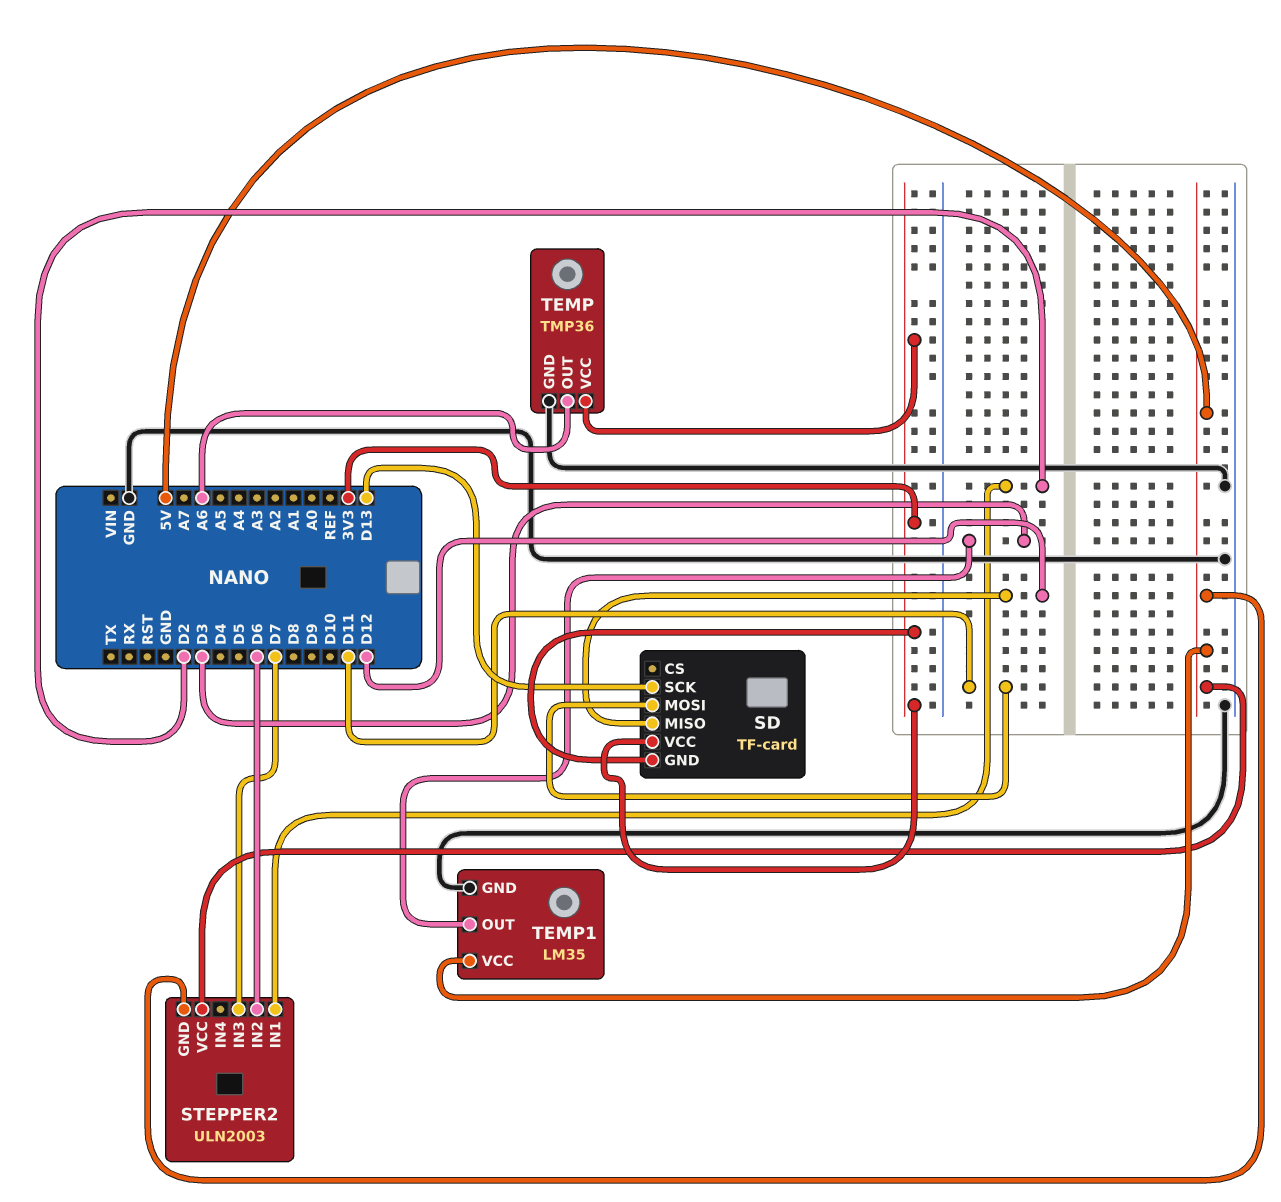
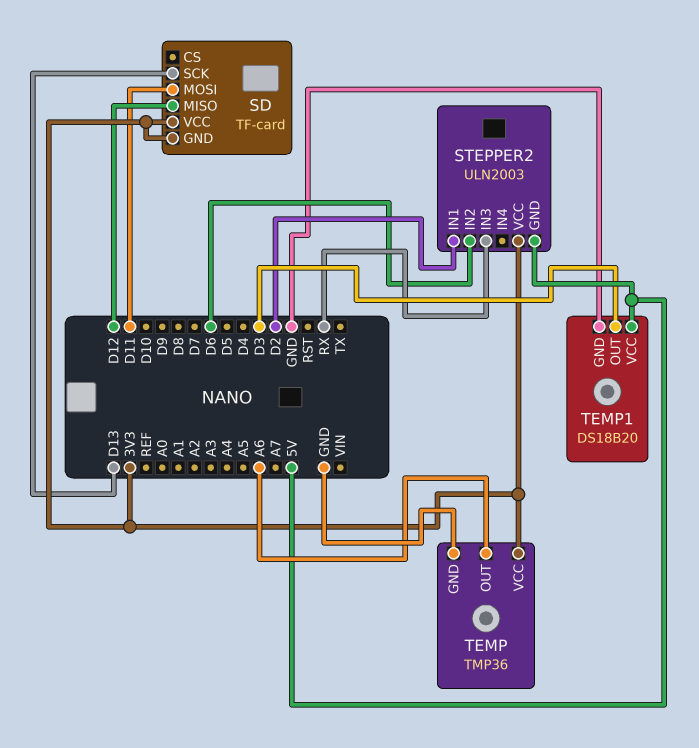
STEPPER2 pin IN3: D7 -> RX
STEPPER2 pin VCC: 5V -> 3V3
TEMP1: LM35 -> DS18B20

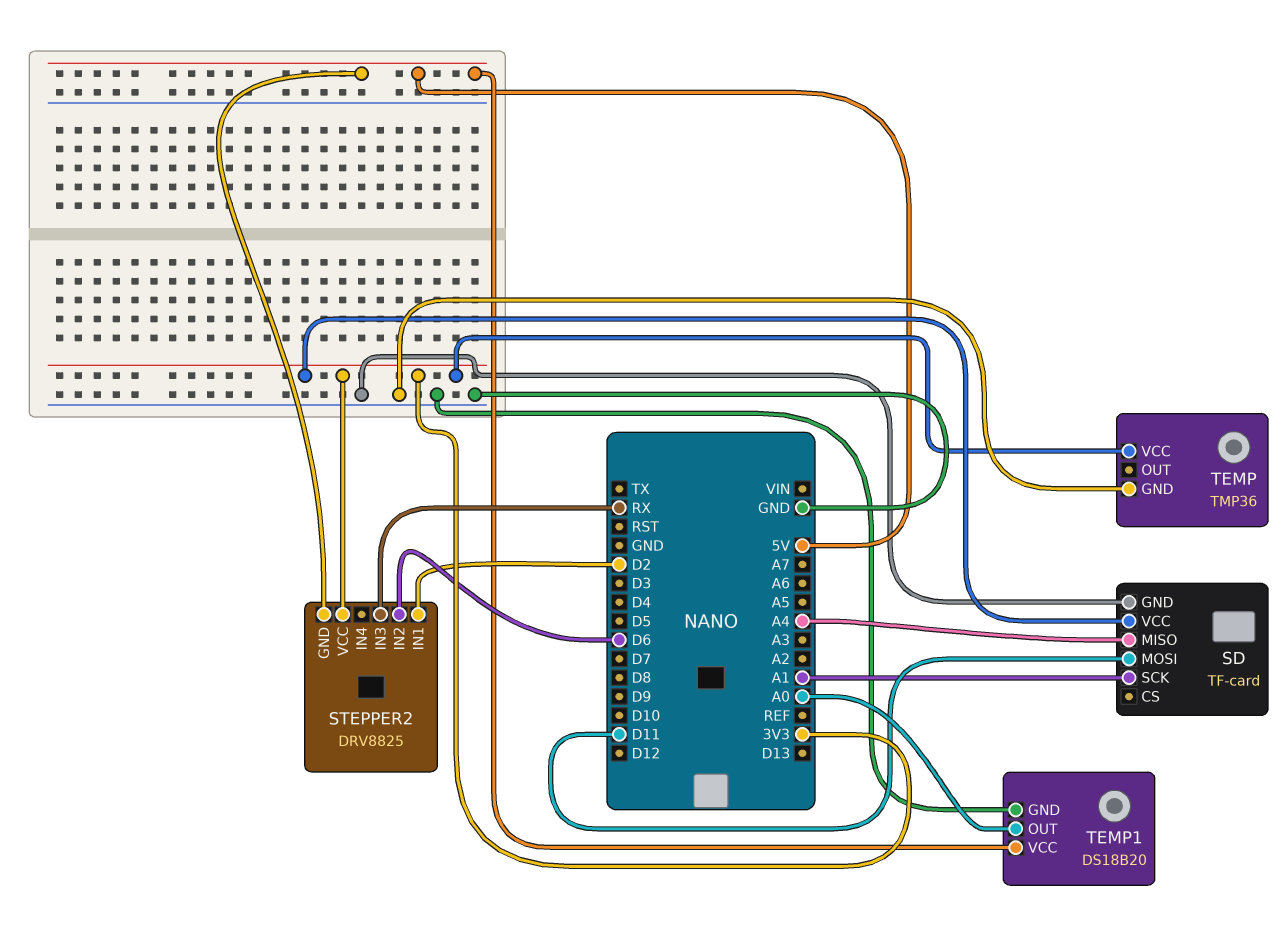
SD pin GND: 3V3 -> GND
SD pin MISO: D12 -> A4
SD pin SCK: D13 -> A1
STEPPER2: ULN2003 -> DRV8825
TEMP pin OUT: A6 -> none
TEMP1 pin OUT: D3 -> A0

